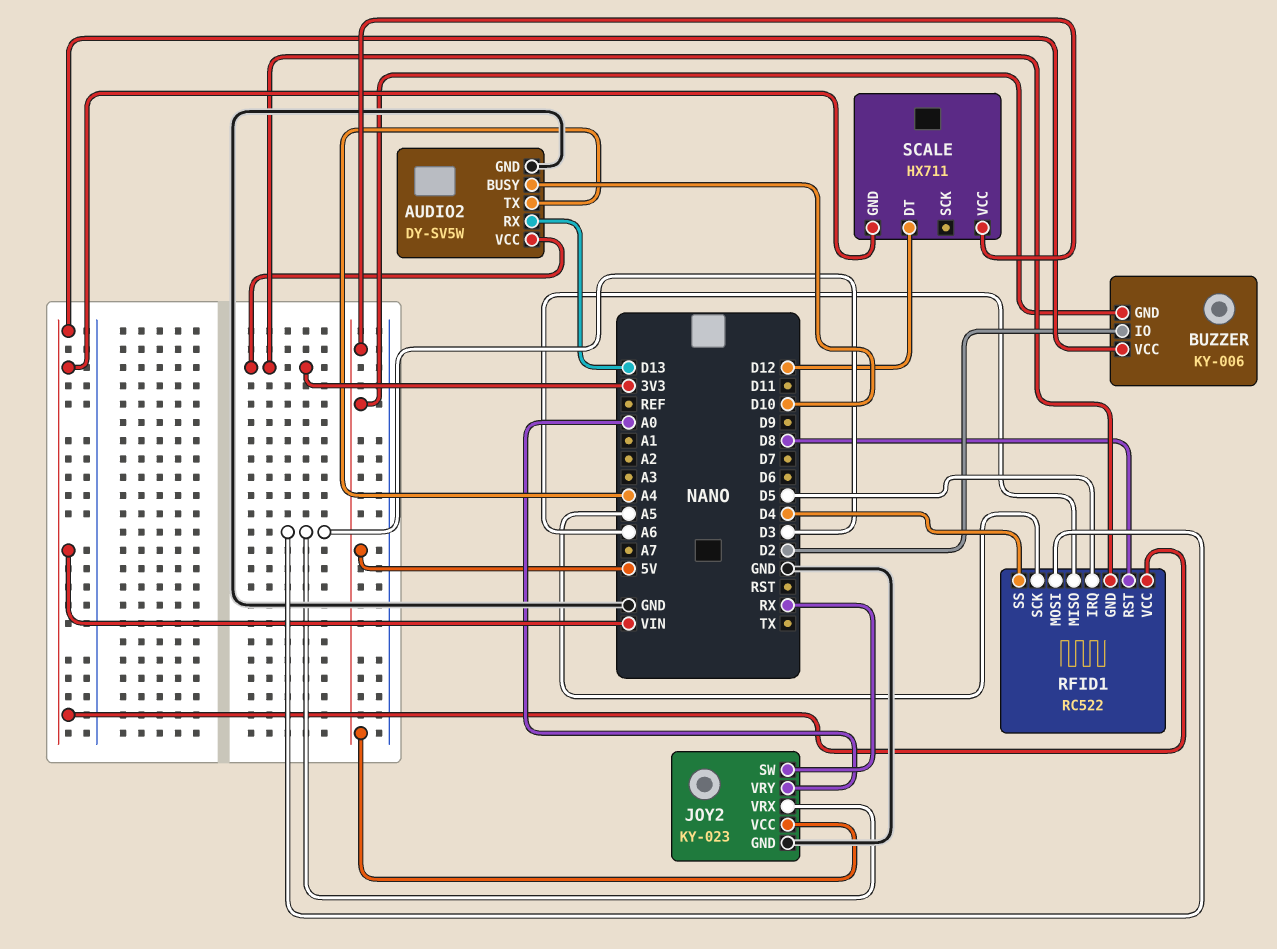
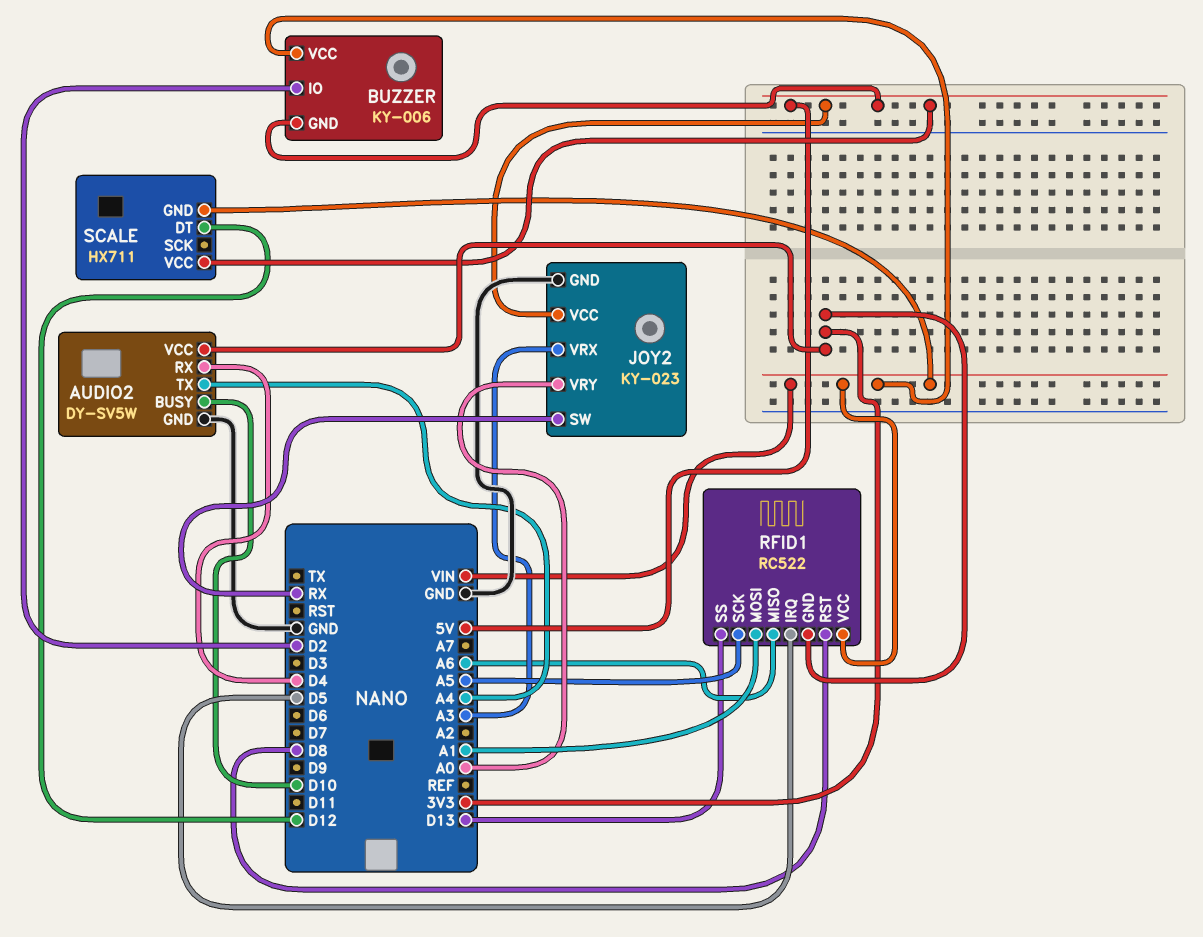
AUDIO2 pin RX: D13 -> D4
JOY2 pin VRX: D3 -> A3
RFID1 pin MOSI: D3 -> A1
RFID1 pin SS: D4 -> D13

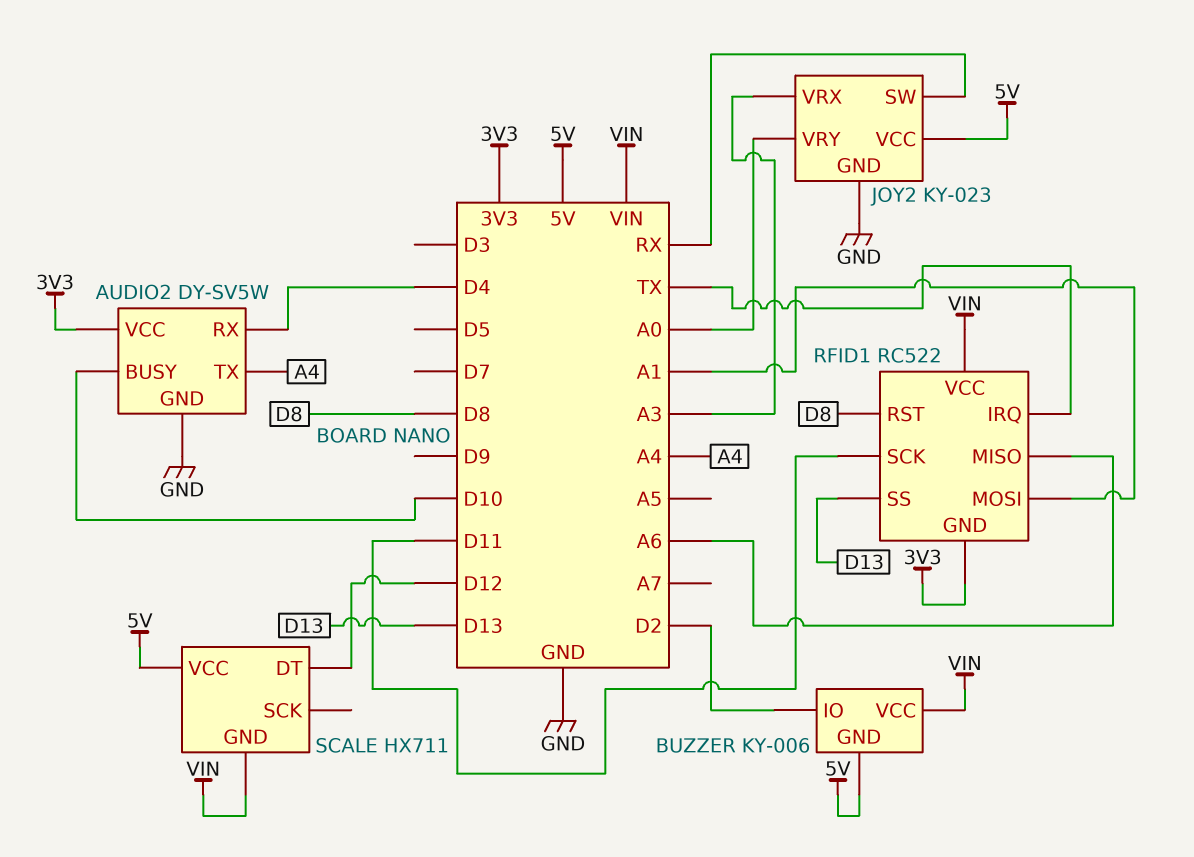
RFID1 pin IRQ: D5 -> TX
RFID1 pin SCK: A5 -> D11

